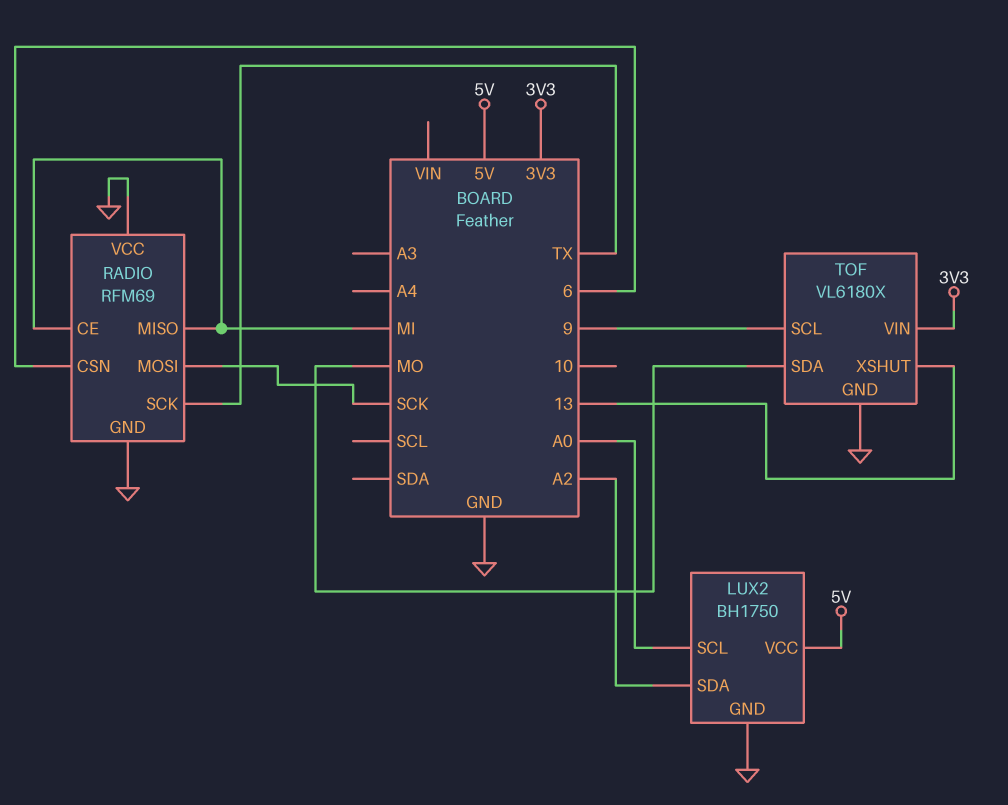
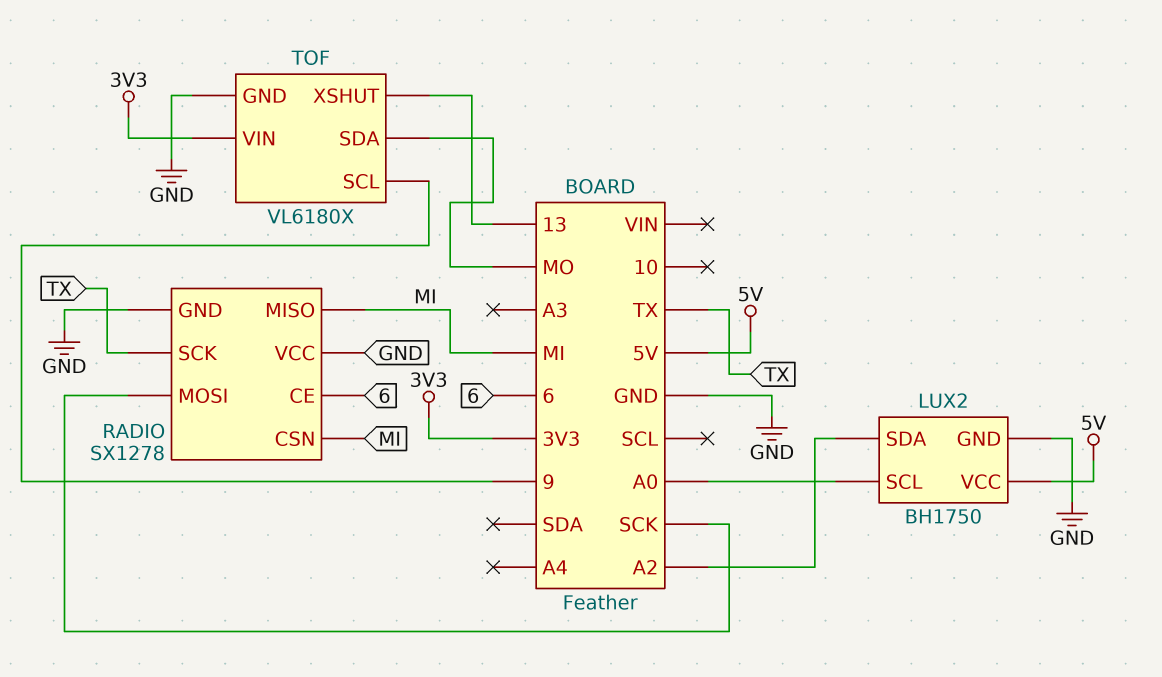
RADIO: RFM69 -> SX1278
RADIO pin CE: MI -> 6
RADIO pin CSN: 6 -> MI

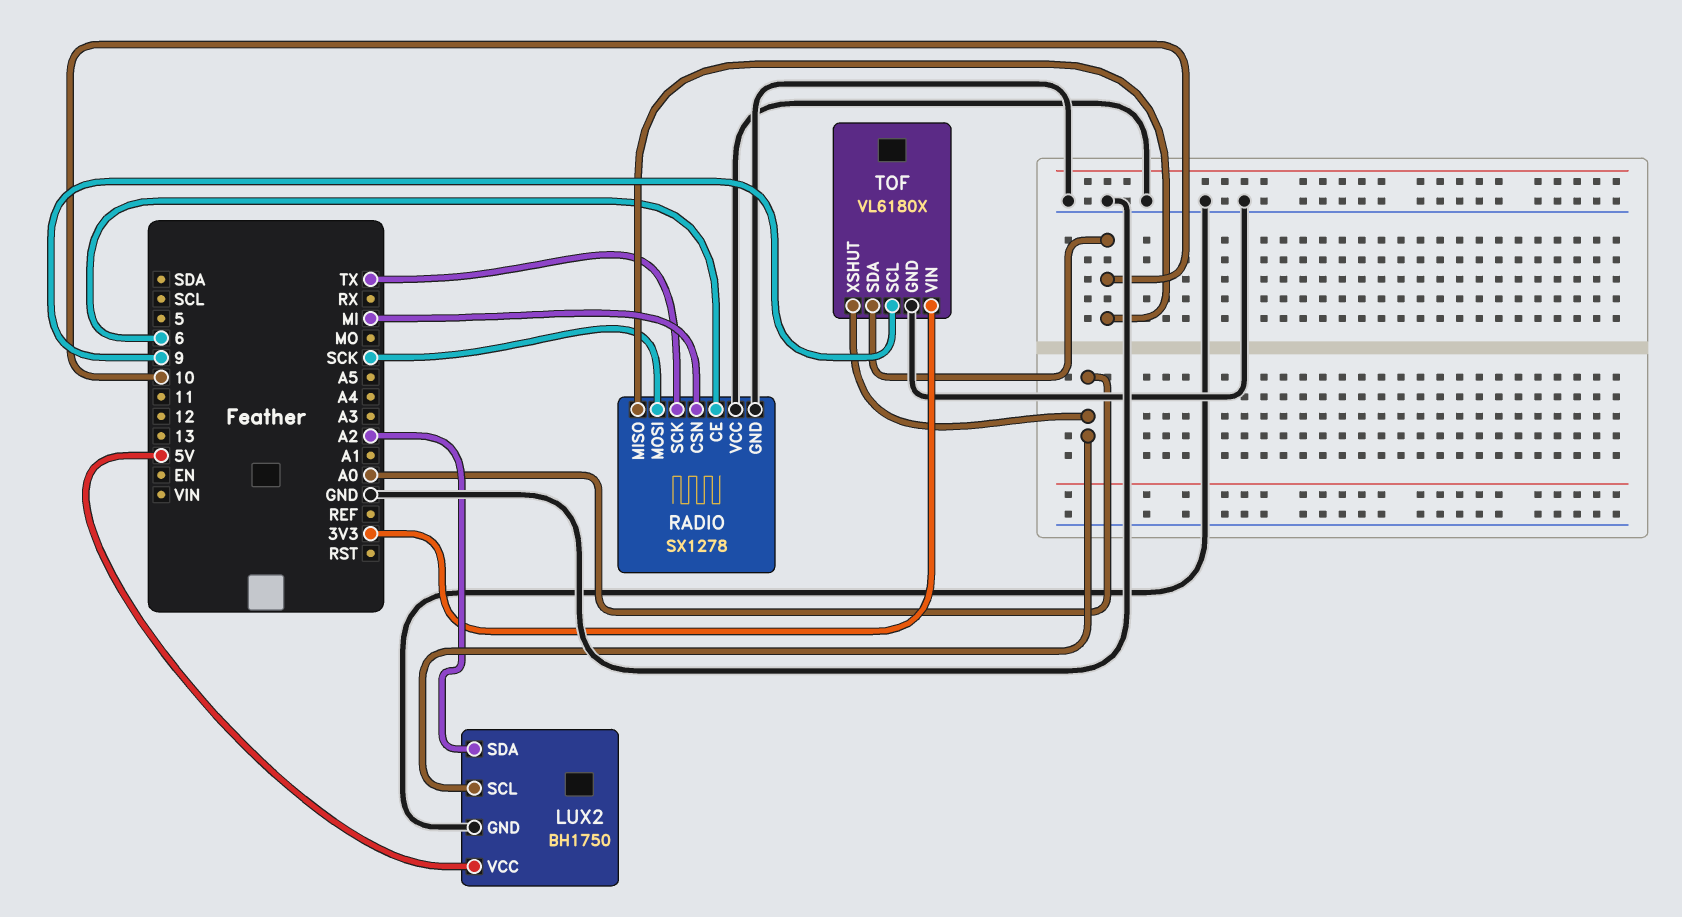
RADIO pin MISO: MI -> 10
TOF pin SDA: MO -> 10
TOF pin XSHUT: 13 -> A0

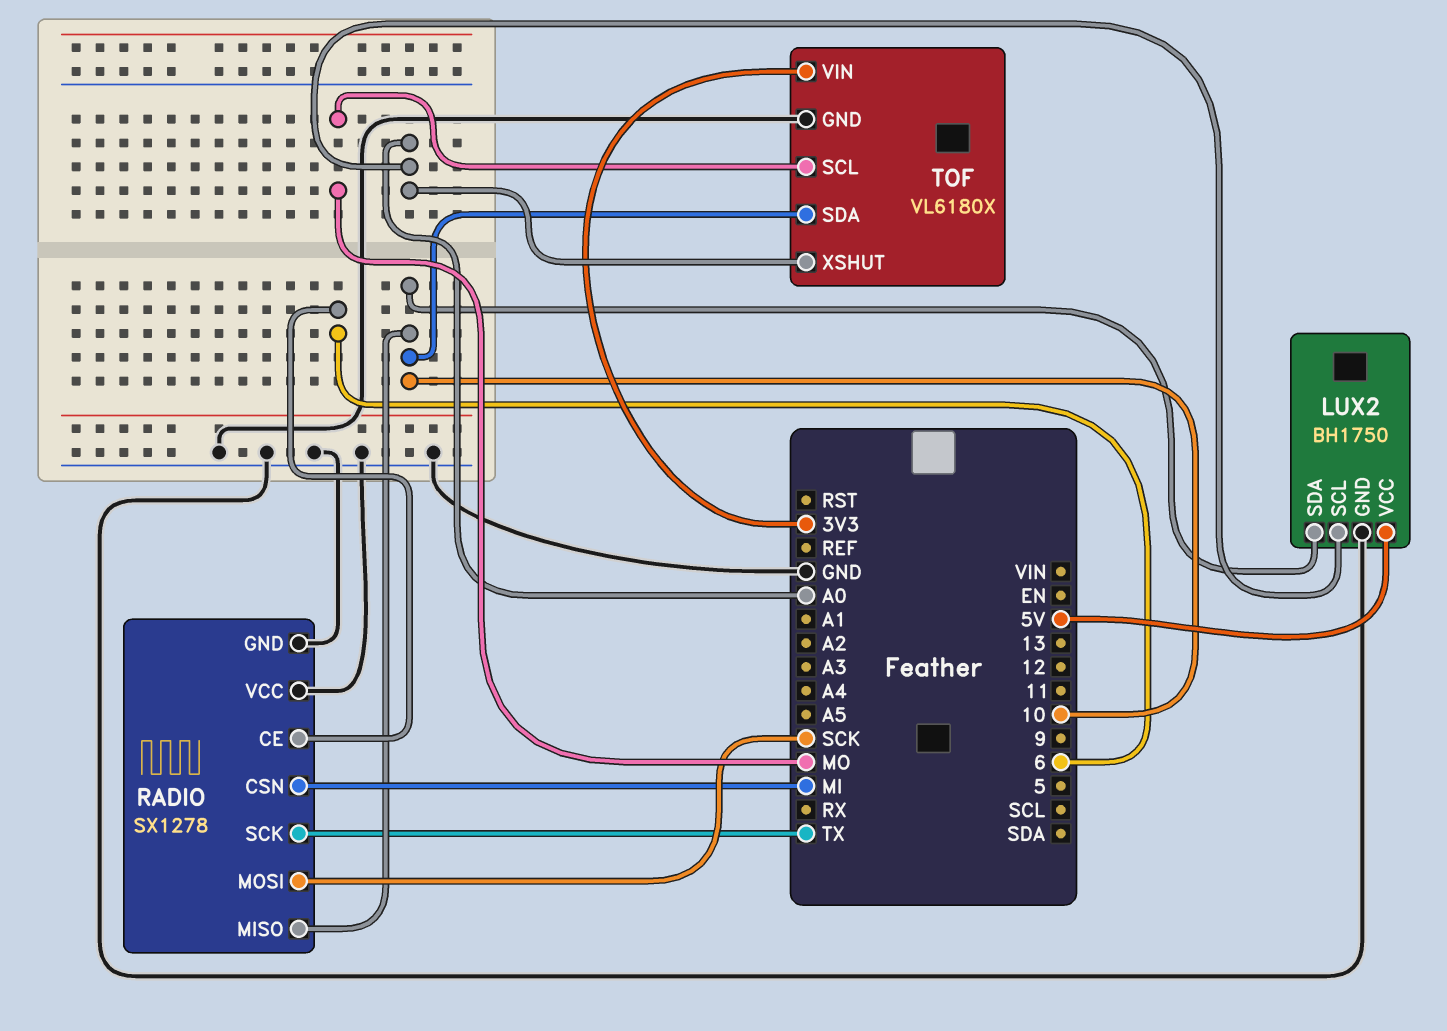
LUX2 pin SDA: A2 -> 10
TOF pin SCL: 9 -> MO

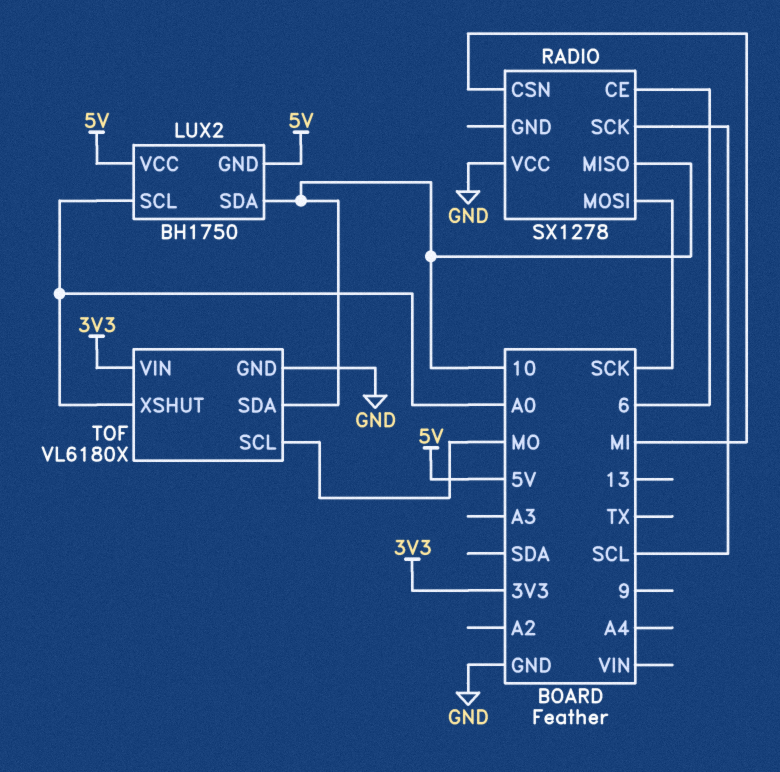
LUX2 pin GND: GND -> 5V
RADIO pin GND: GND -> none
RADIO pin SCK: TX -> SCL

